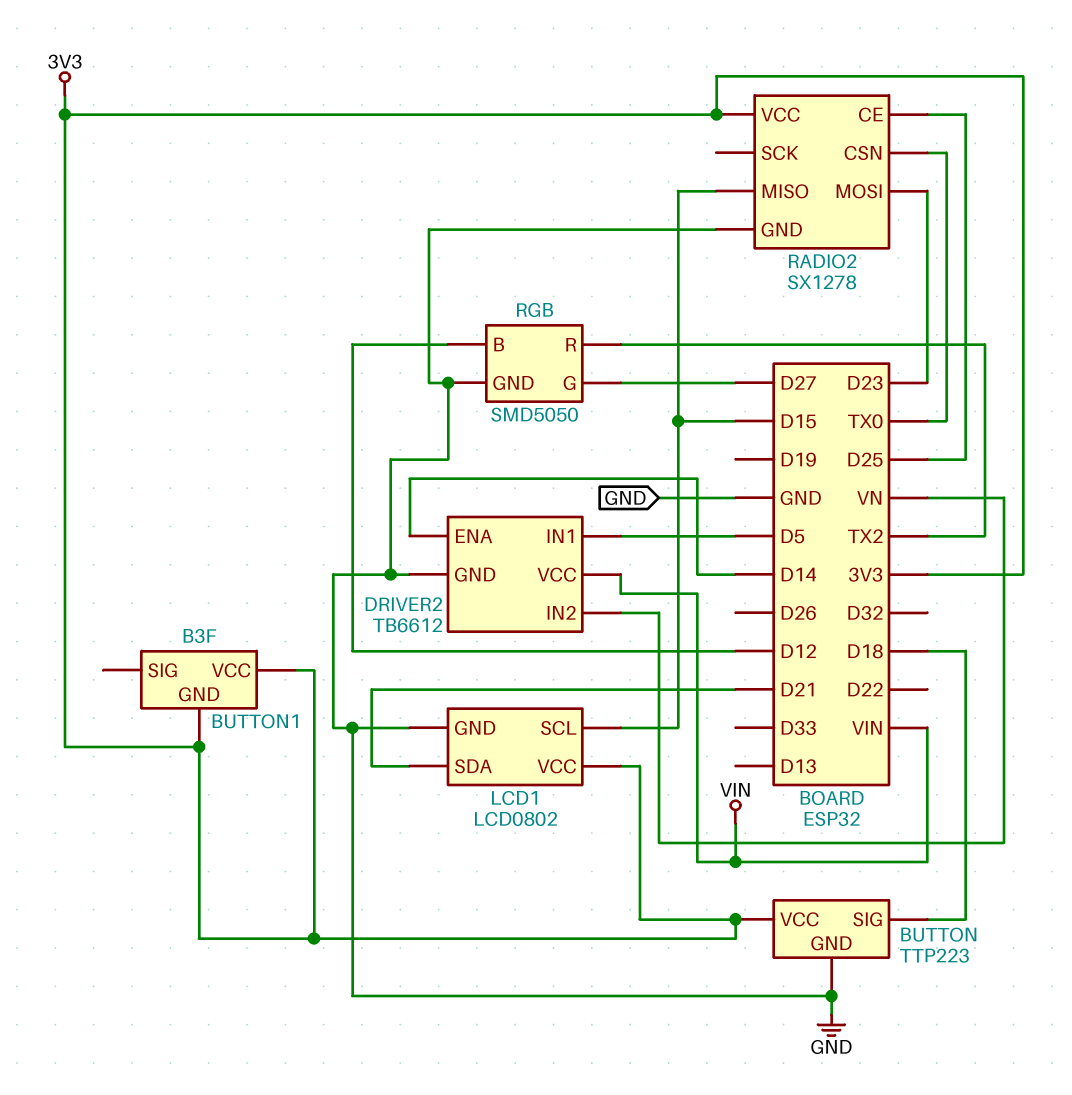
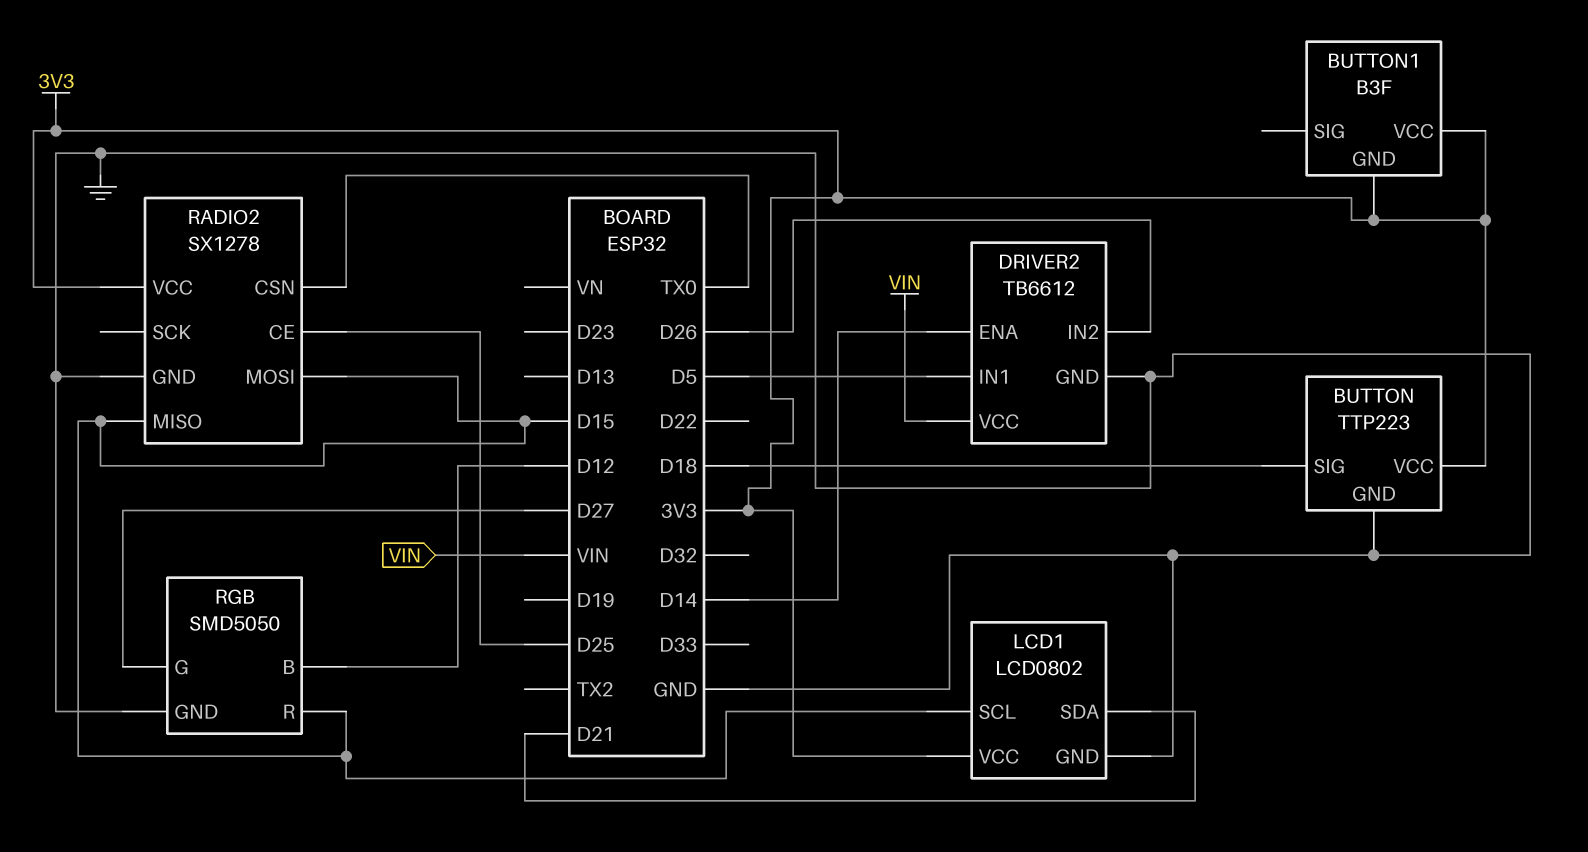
DRIVER2 pin IN2: VN -> D26
RADIO2 pin MOSI: D23 -> D15
RGB pin R: TX2 -> D15

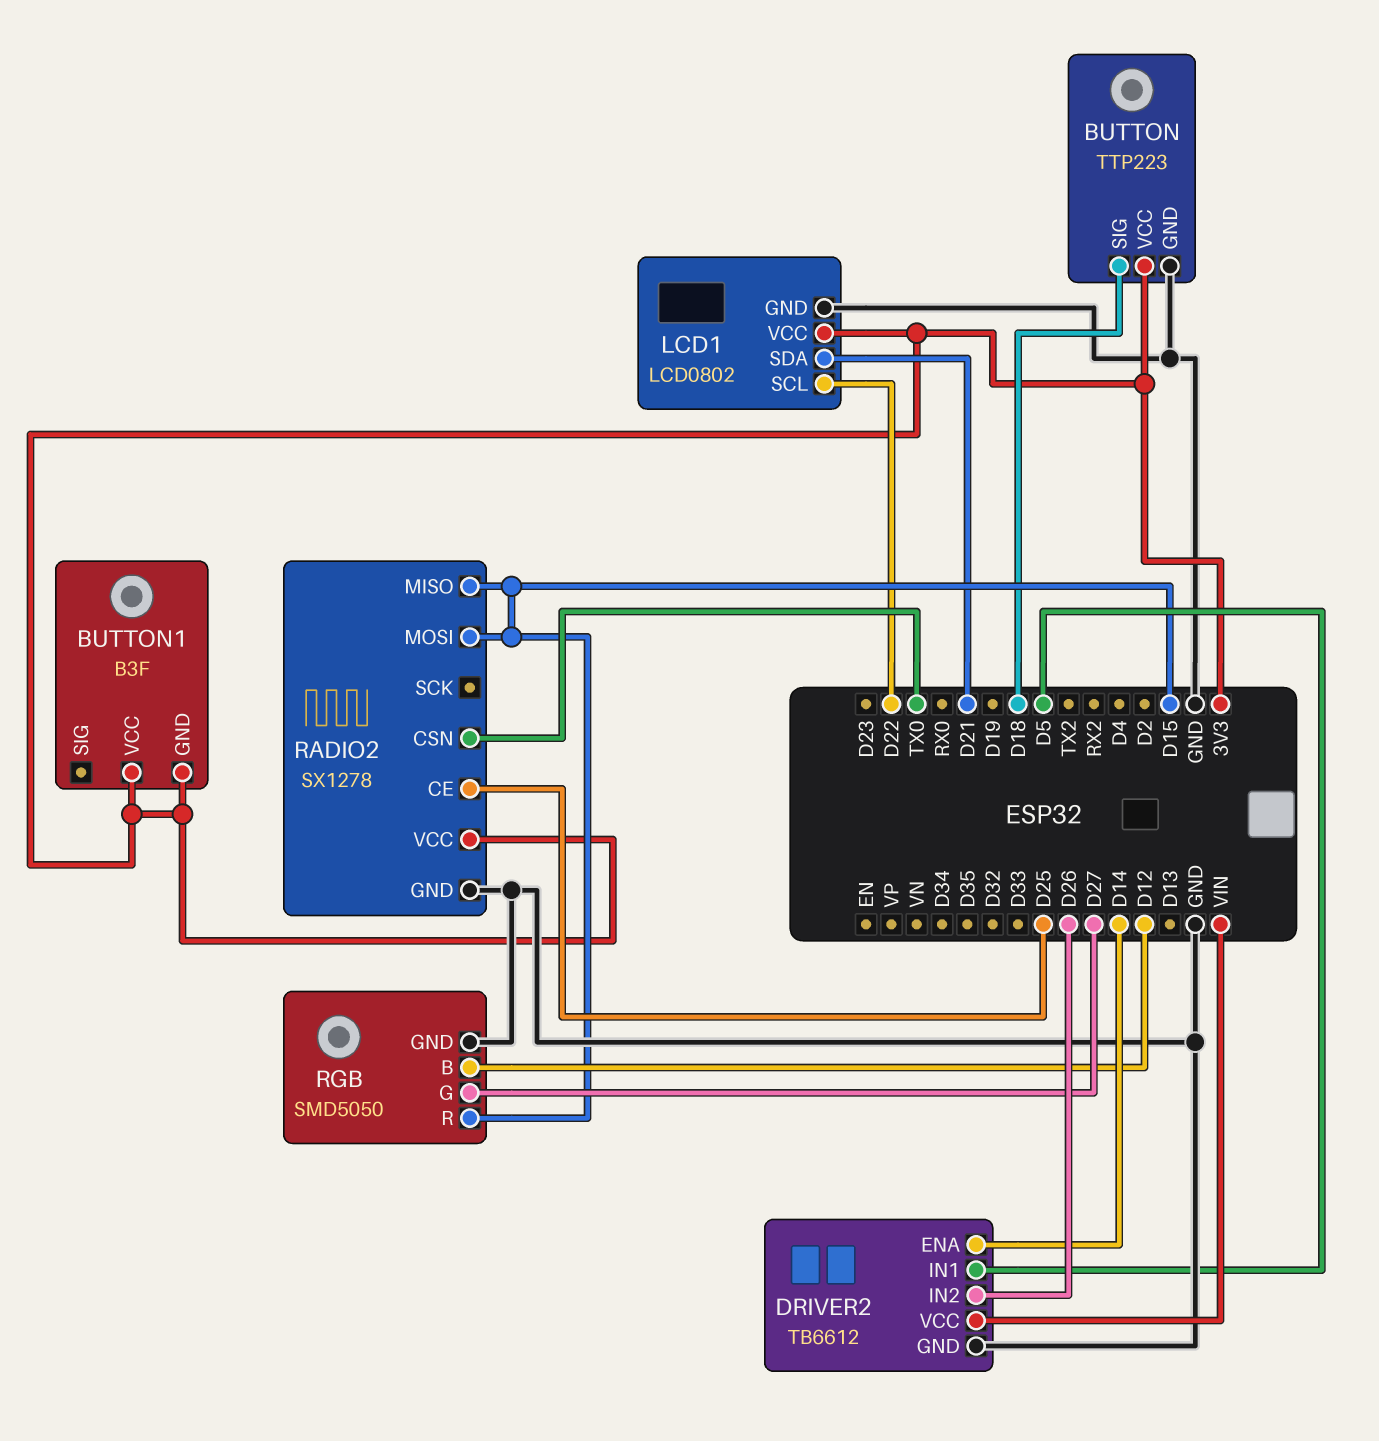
LCD1 pin SCL: D15 -> D22

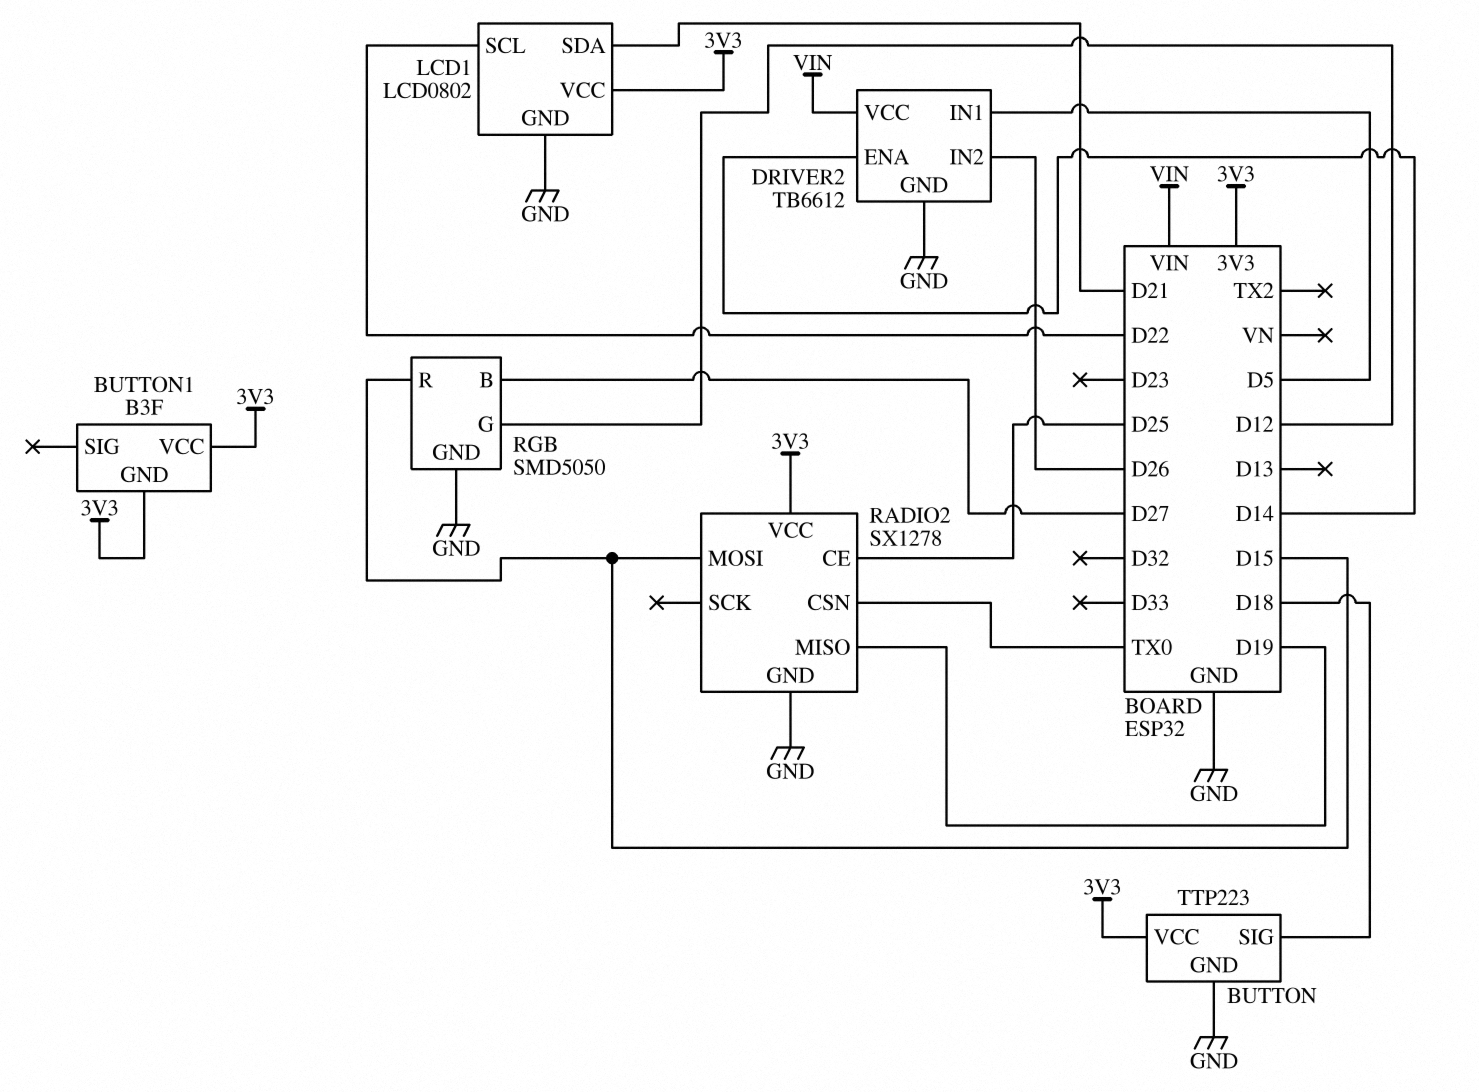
RADIO2 pin MISO: D15 -> D19
RGB pin B: D12 -> D27
RGB pin G: D27 -> D12

